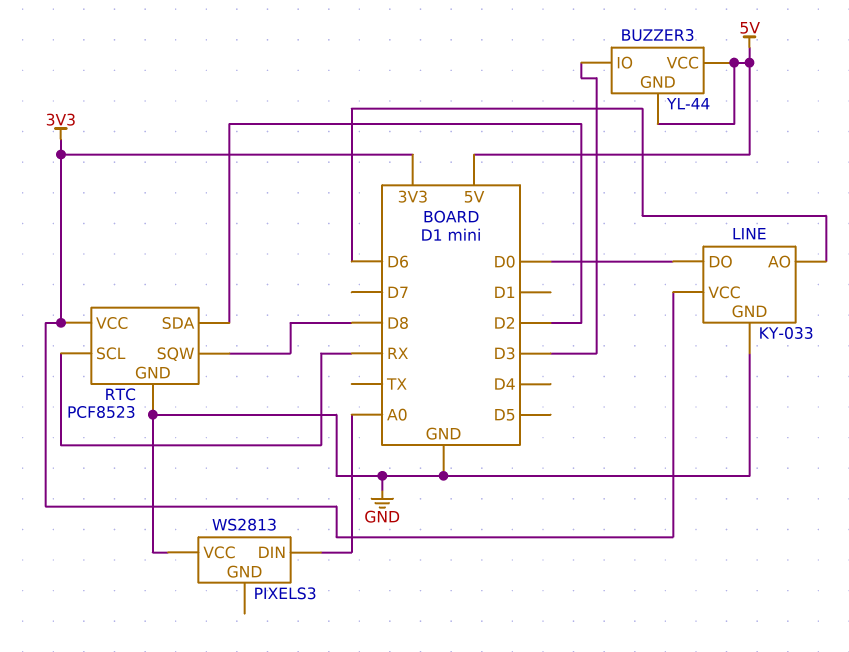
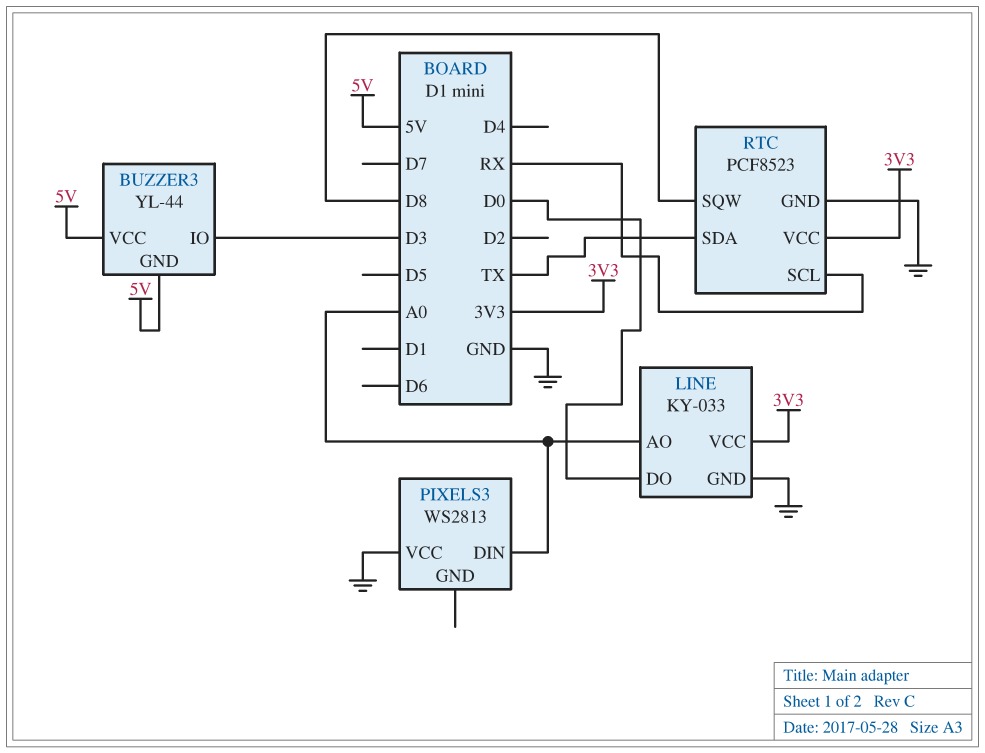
LINE pin AO: D6 -> A0
RTC pin SDA: D2 -> TX

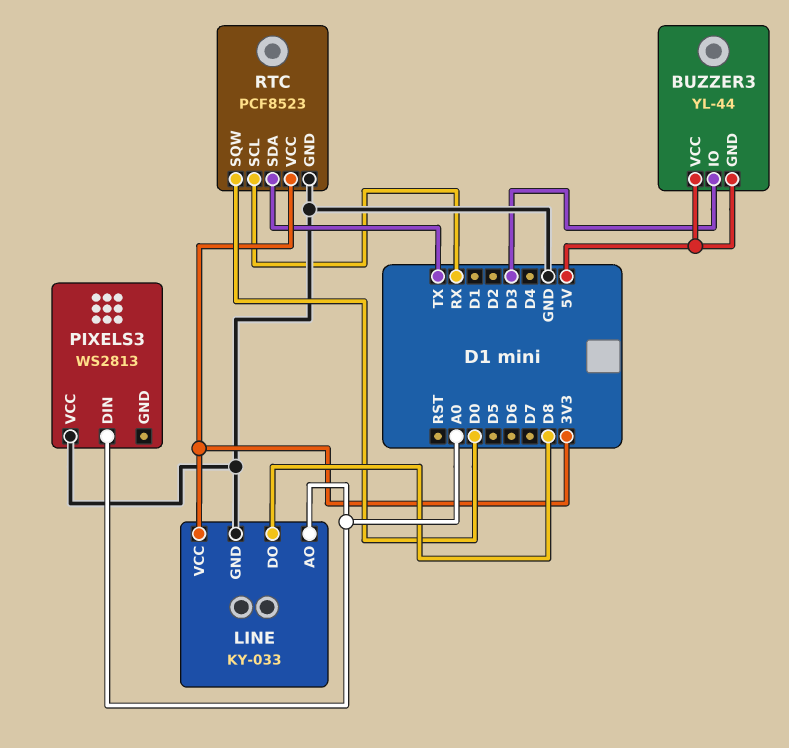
LINE pin DO: D0 -> D8
RTC pin SQW: D8 -> D0

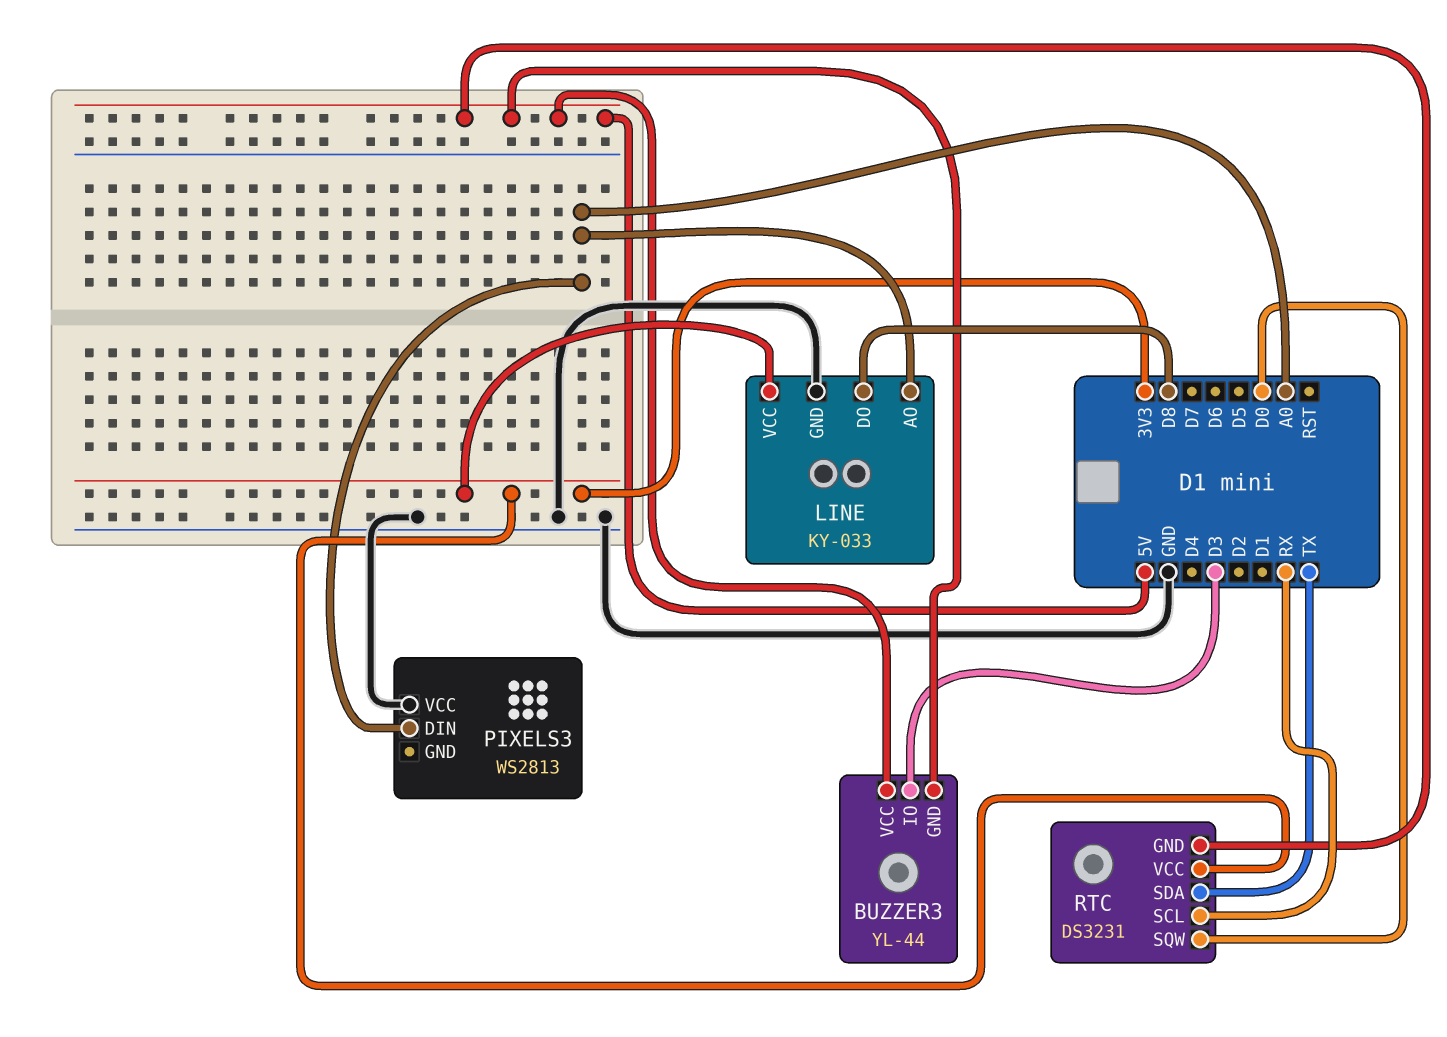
RTC: PCF8523 -> DS3231
RTC pin GND: GND -> 5V

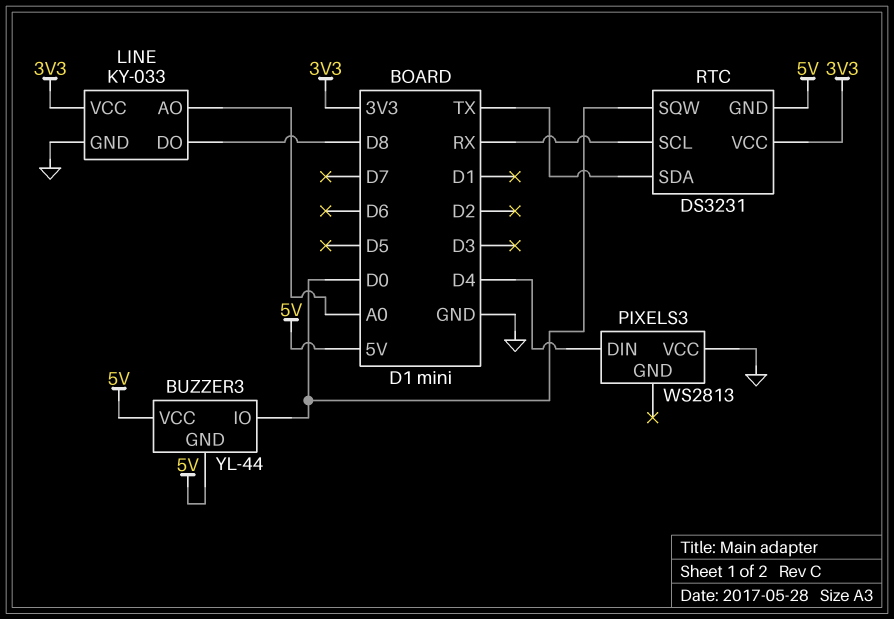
BUZZER3 pin IO: D3 -> D0
PIXELS3 pin DIN: A0 -> D4

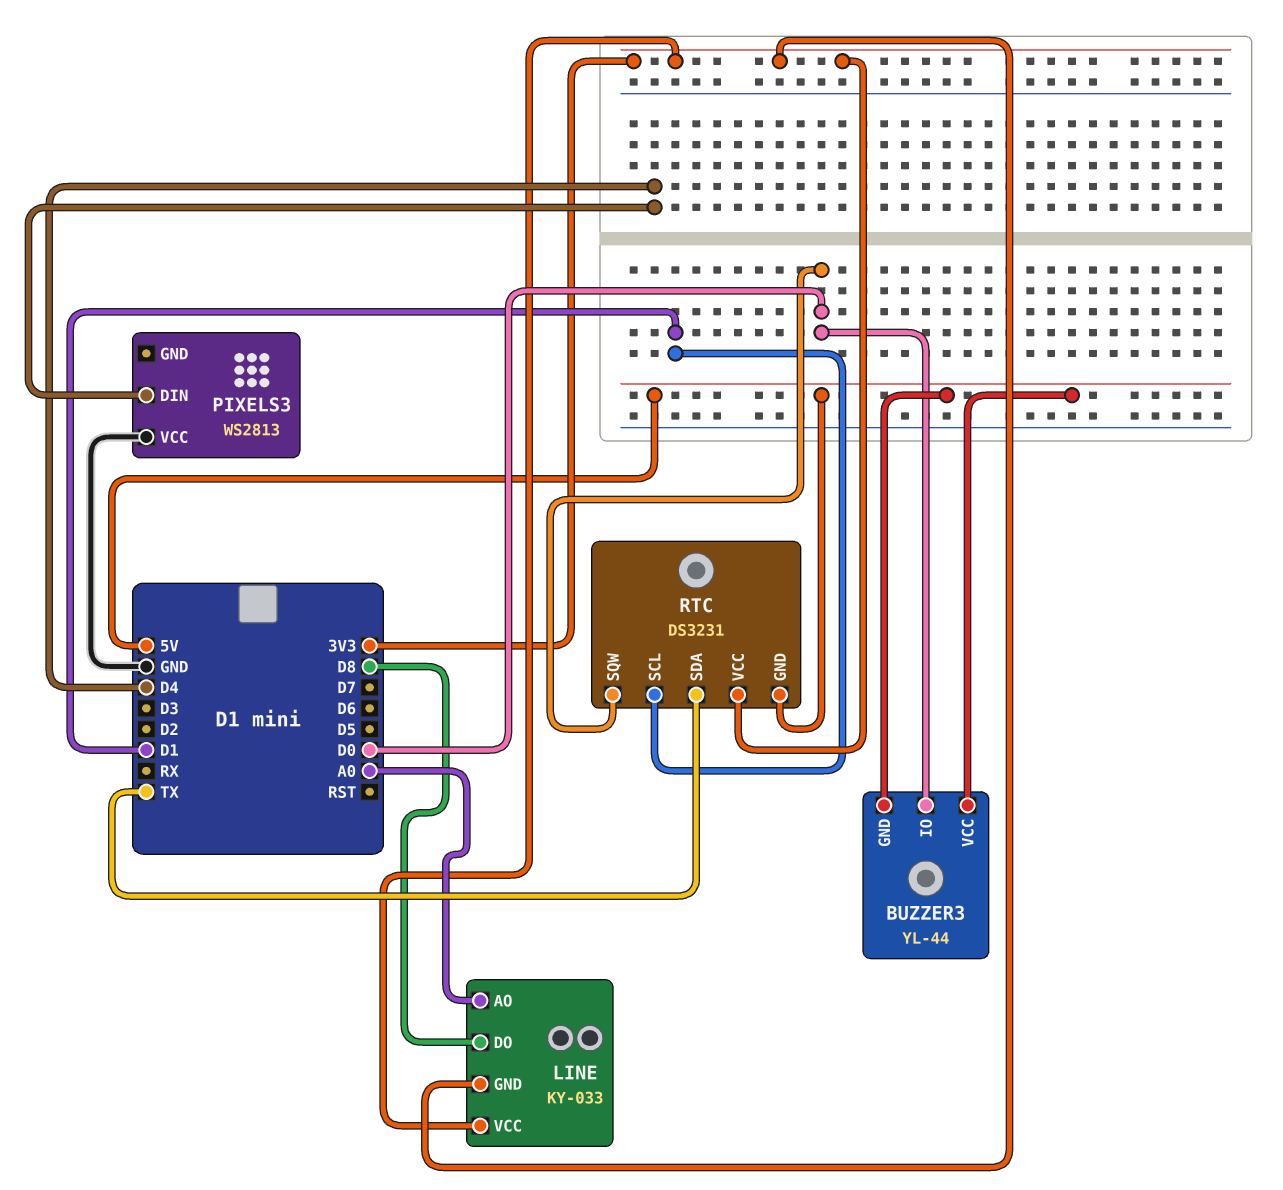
LINE pin GND: GND -> 3V3
RTC pin SCL: RX -> D1

